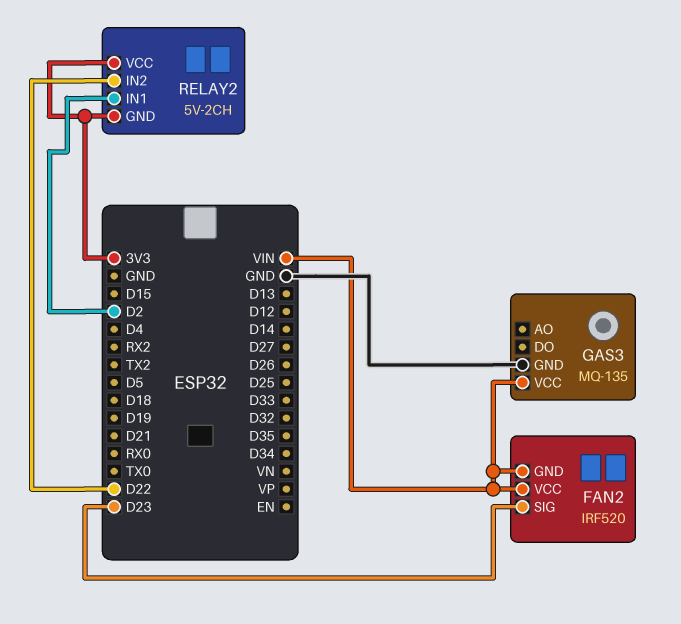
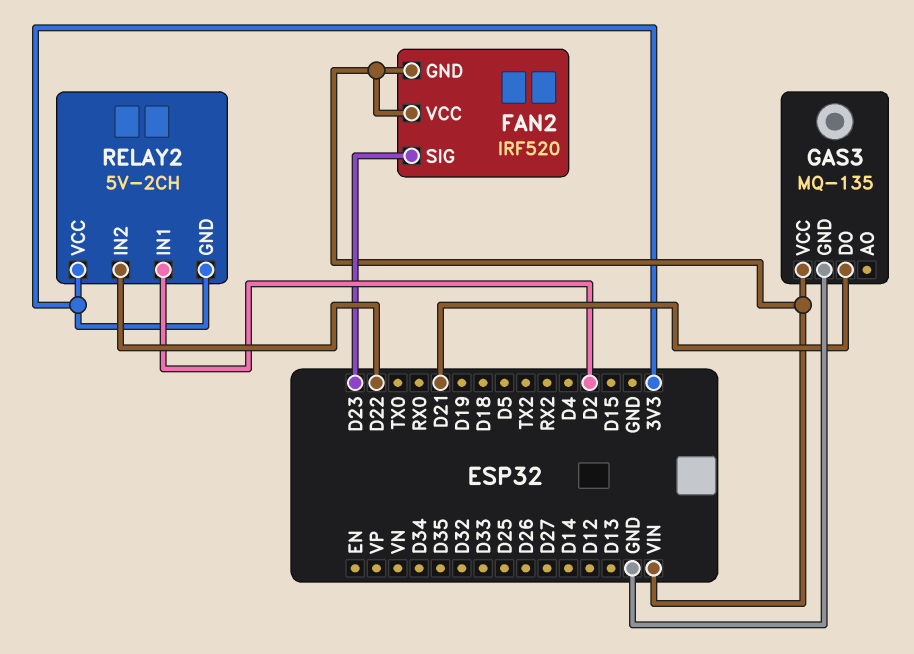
GAS3 pin DO: none -> D21

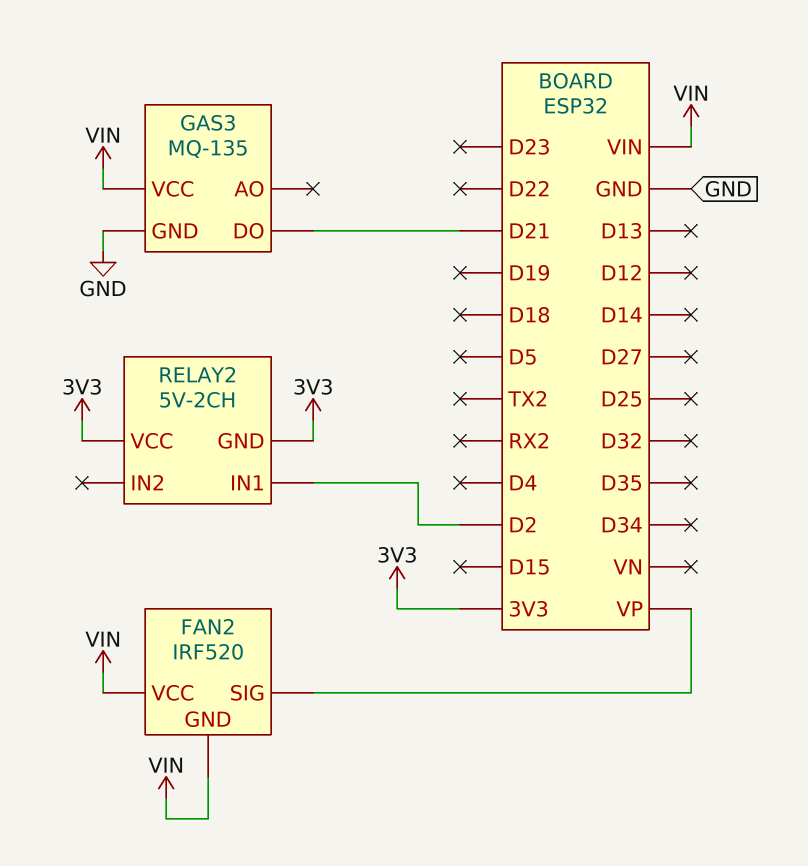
FAN2 pin SIG: D23 -> VP
RELAY2 pin IN2: D22 -> none

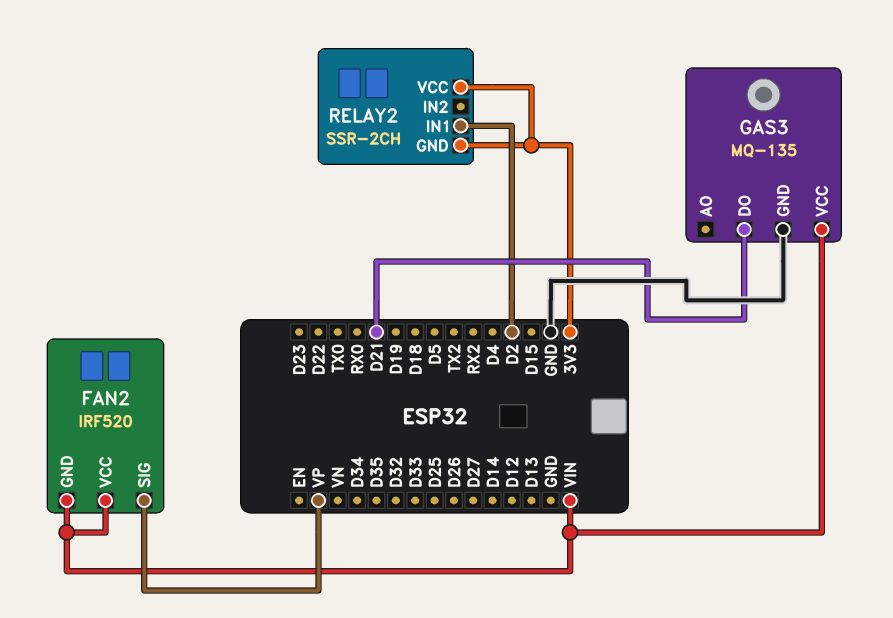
RELAY2: 5V-2CH -> SSR-2CH

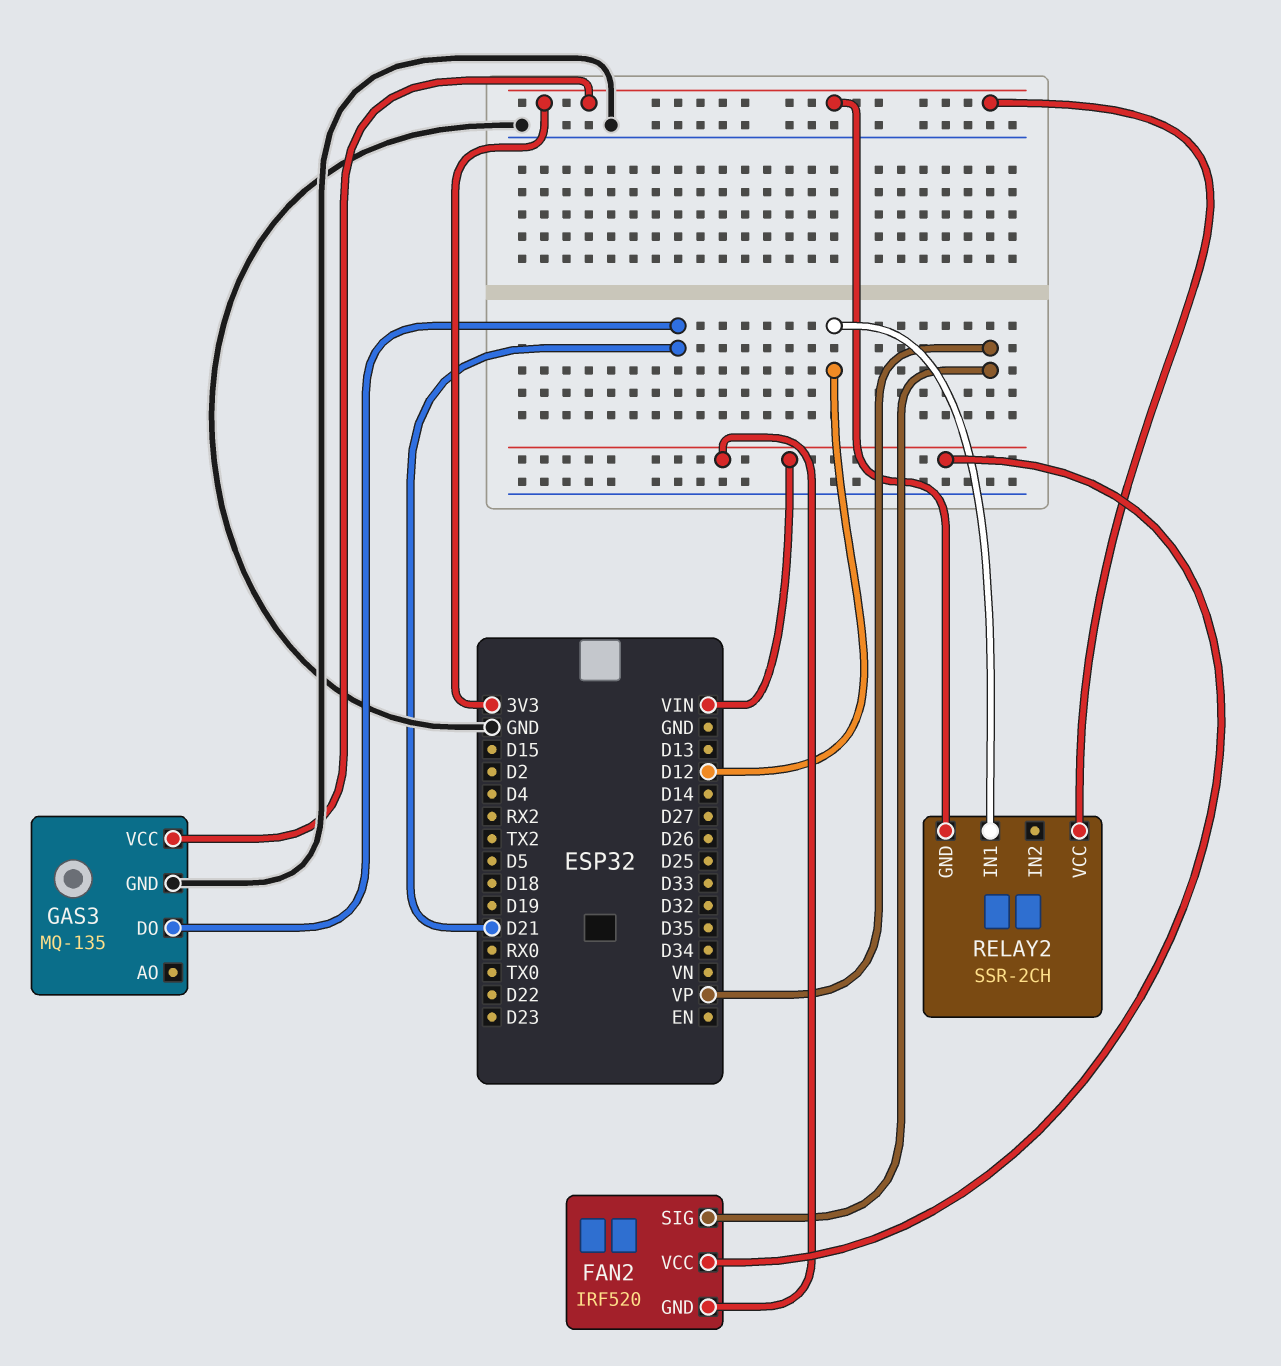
GAS3 pin VCC: VIN -> 3V3
RELAY2 pin IN1: D2 -> D12

